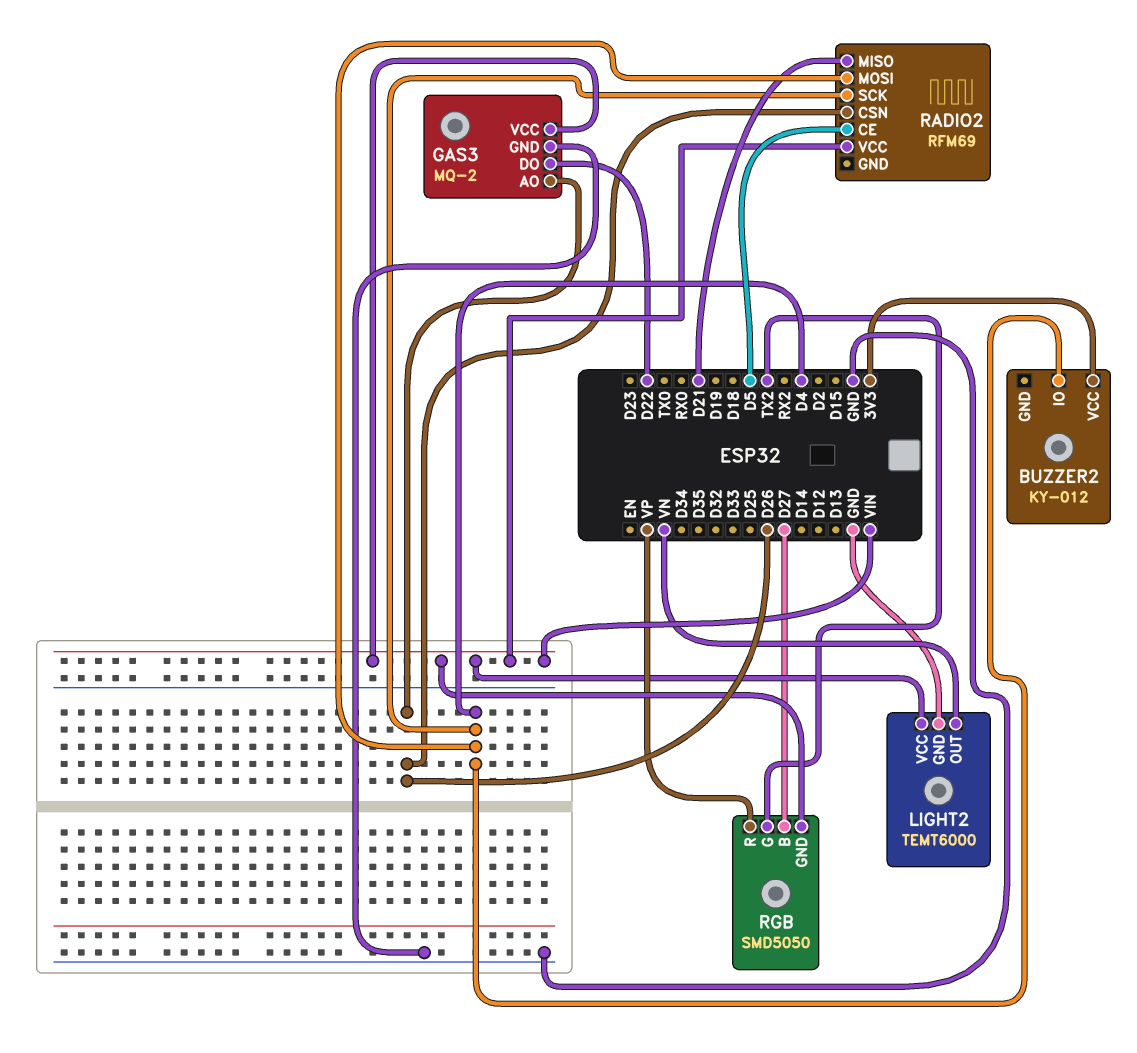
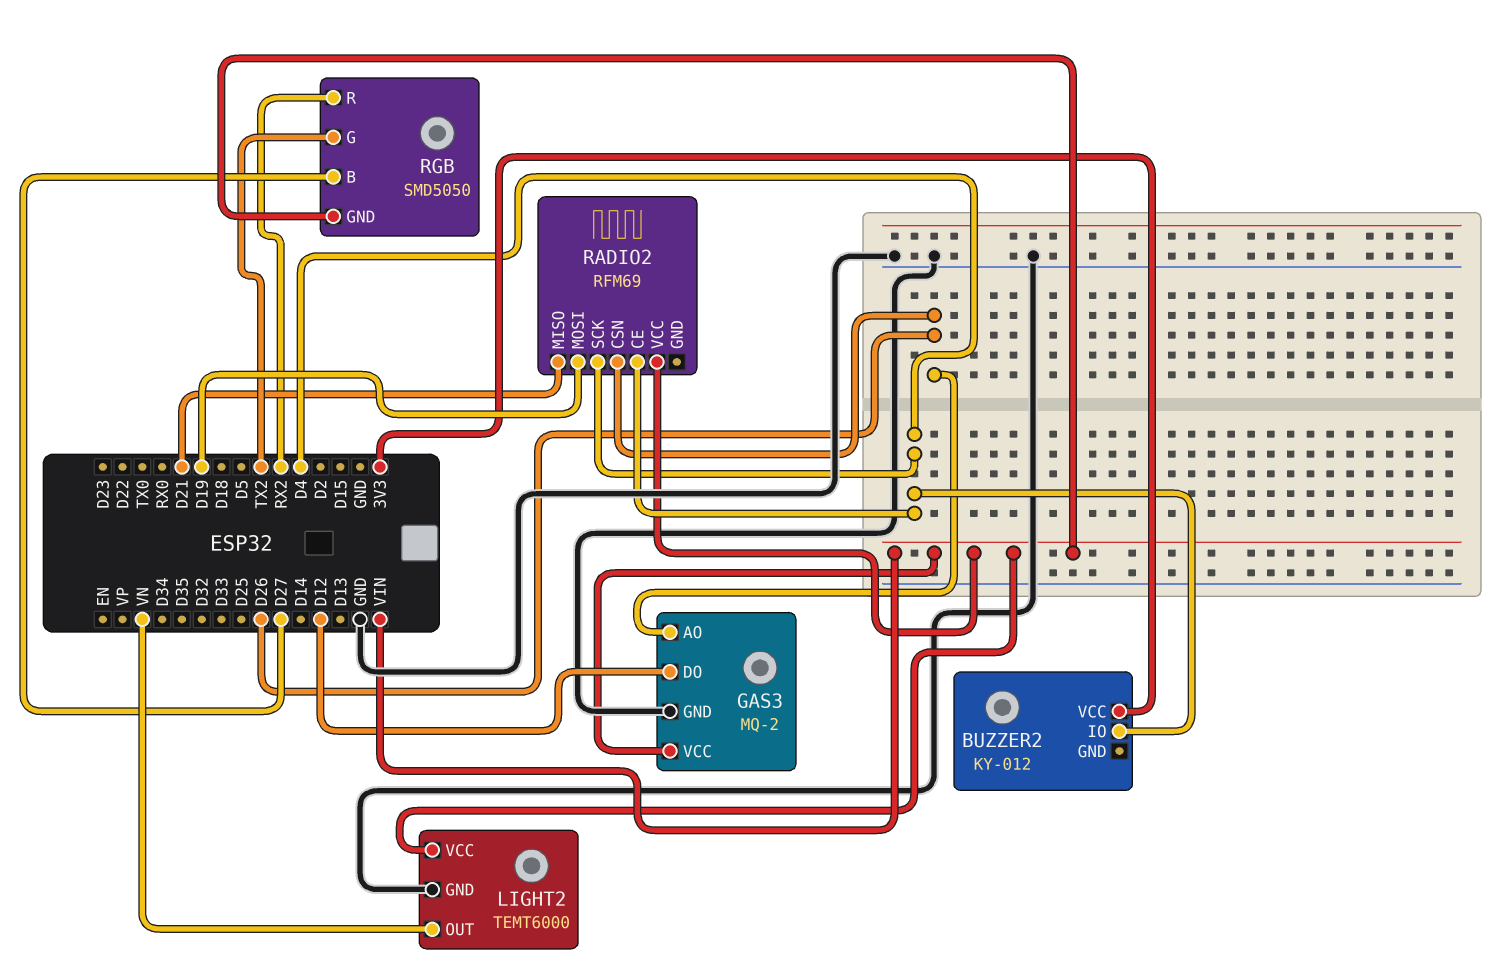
GAS3 pin DO: D22 -> D12
RADIO2 pin CE: D5 -> D4
RADIO2 pin MOSI: D4 -> D19
RGB pin R: VP -> RX2

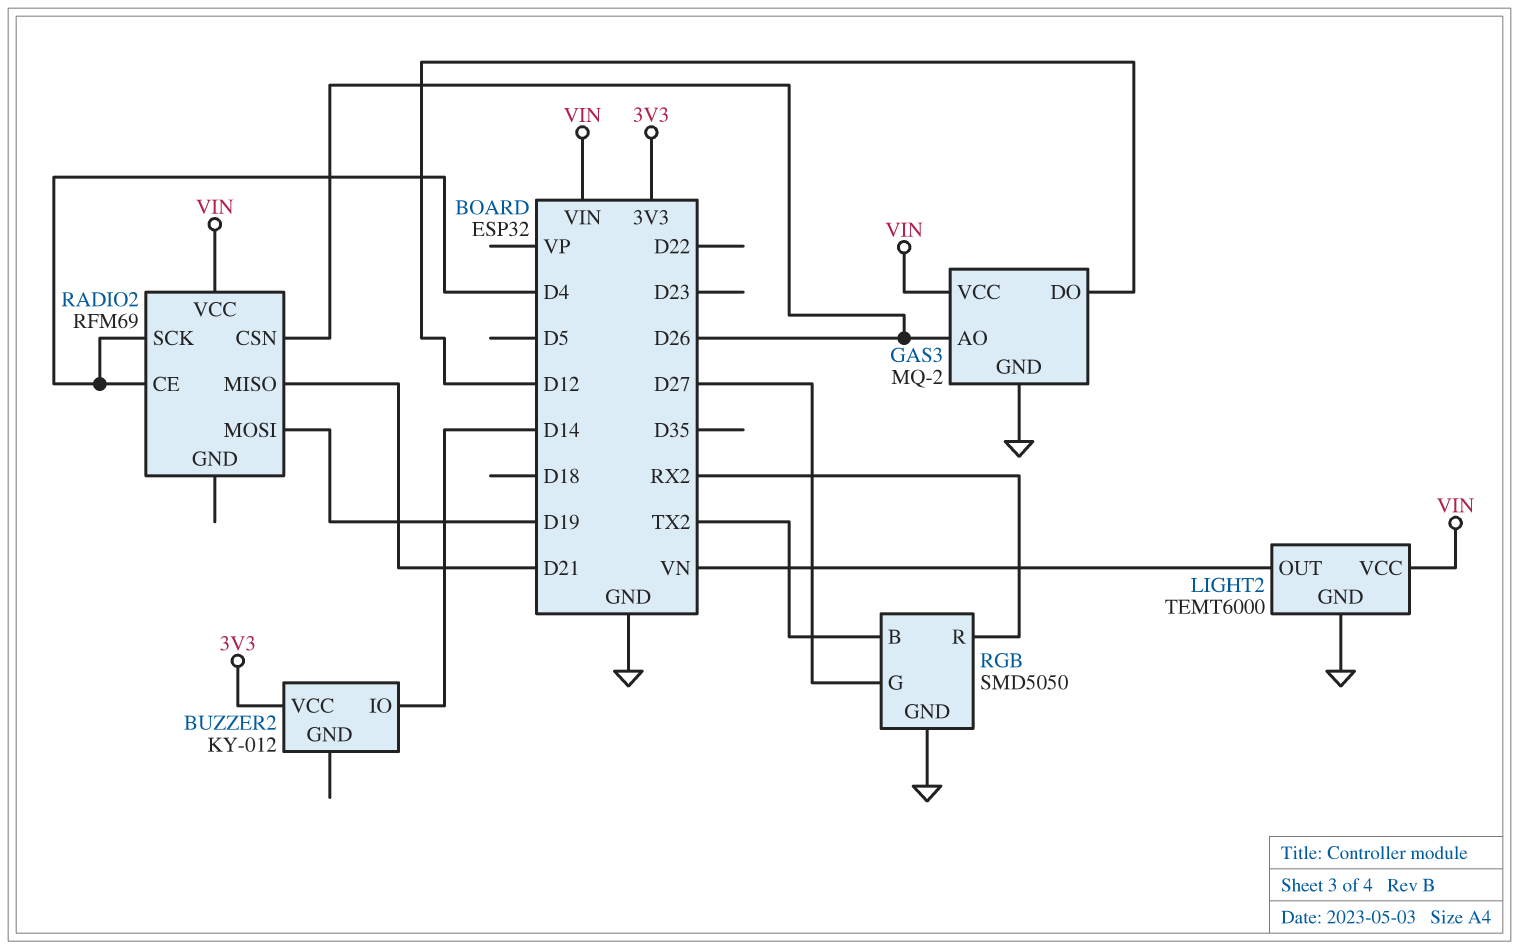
BUZZER2 pin IO: D4 -> D14
RGB pin B: D27 -> TX2
RGB pin G: TX2 -> D27
RGB pin GND: VIN -> GND

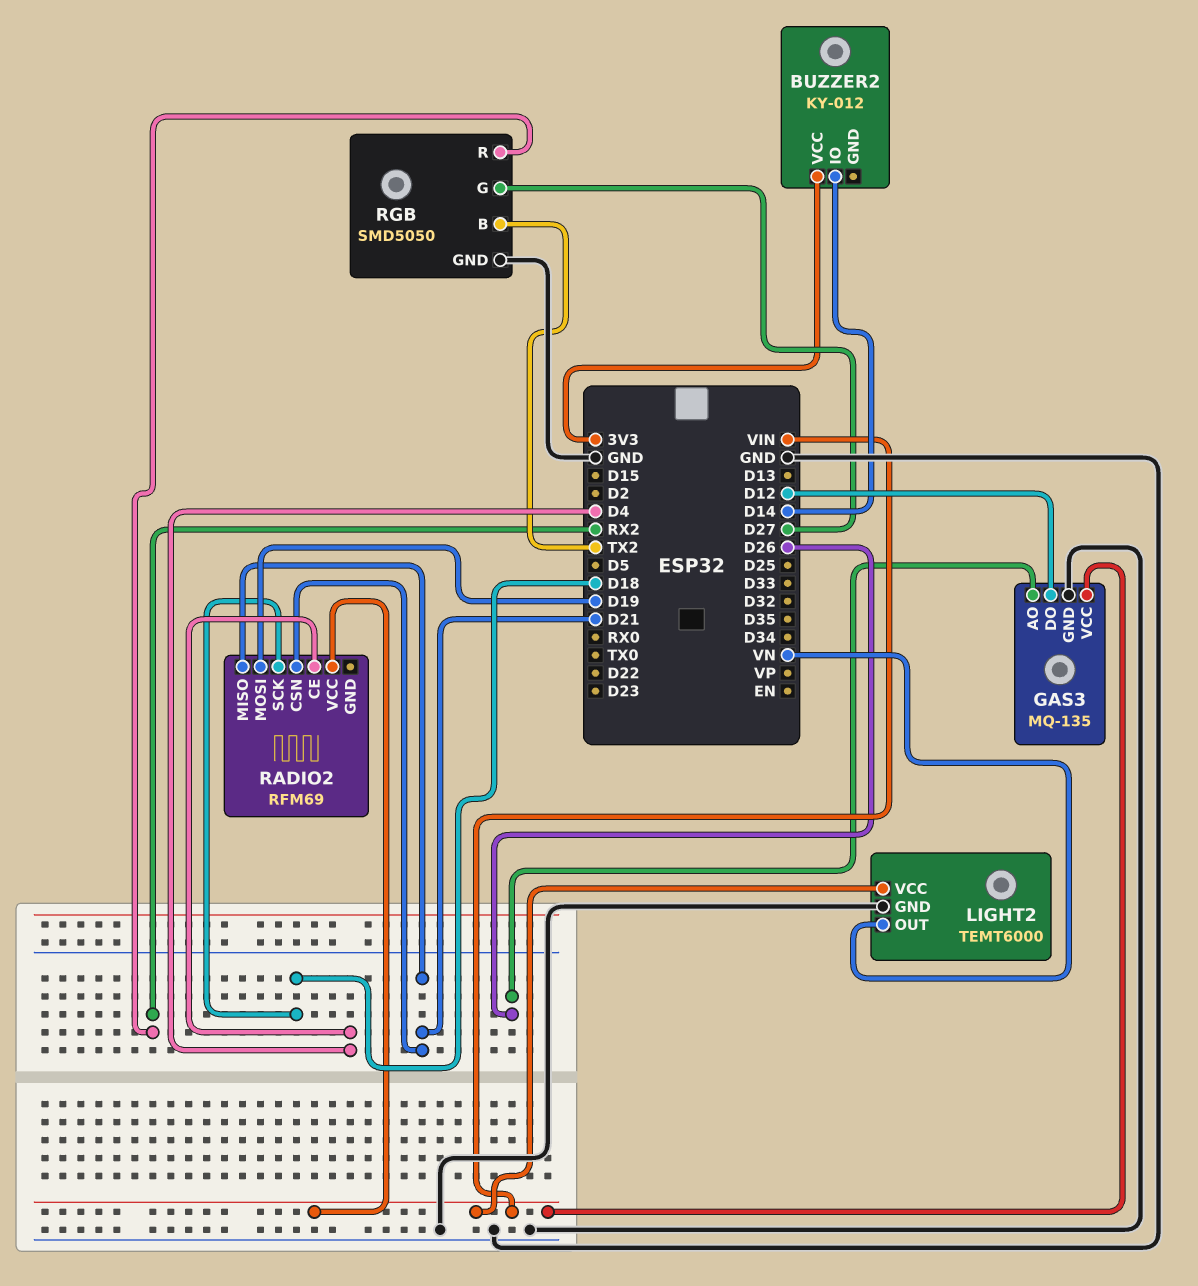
GAS3: MQ-2 -> MQ-135
RADIO2 pin CSN: D26 -> D21
RADIO2 pin SCK: D4 -> D18

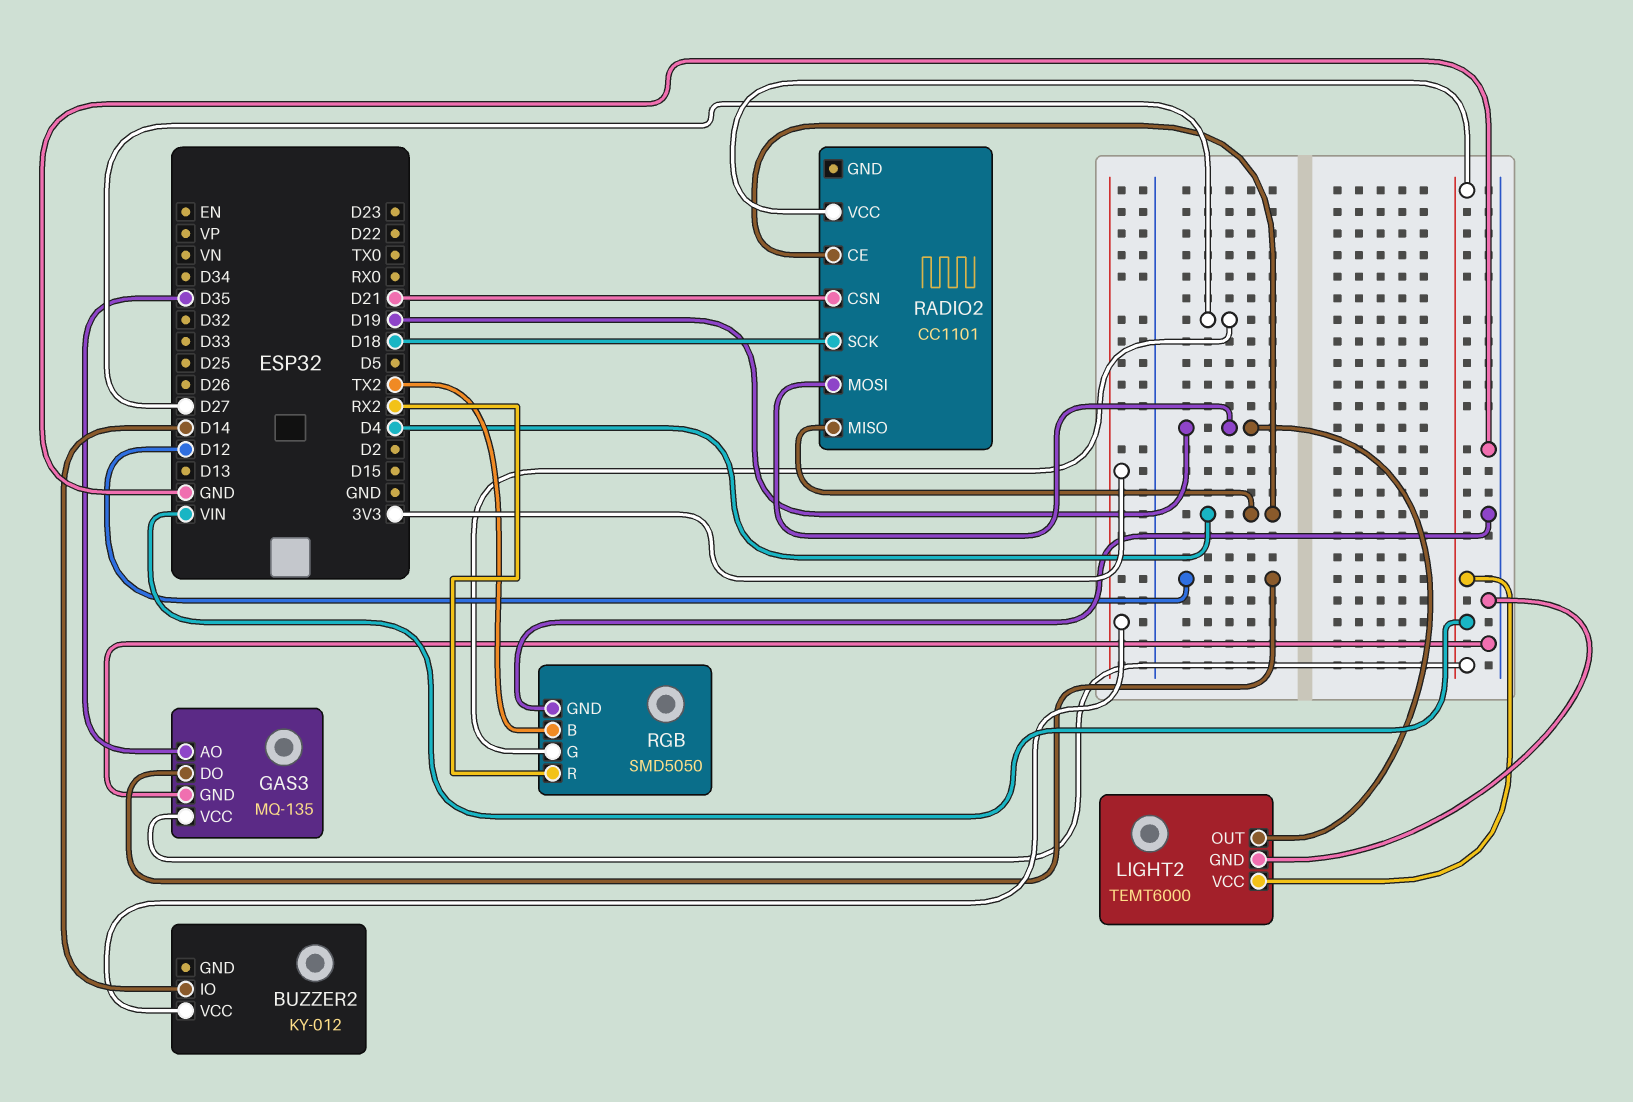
GAS3 pin AO: D26 -> D35
LIGHT2 pin OUT: VN -> D19
RADIO2: RFM69 -> CC1101
RADIO2 pin MISO: D21 -> D4

